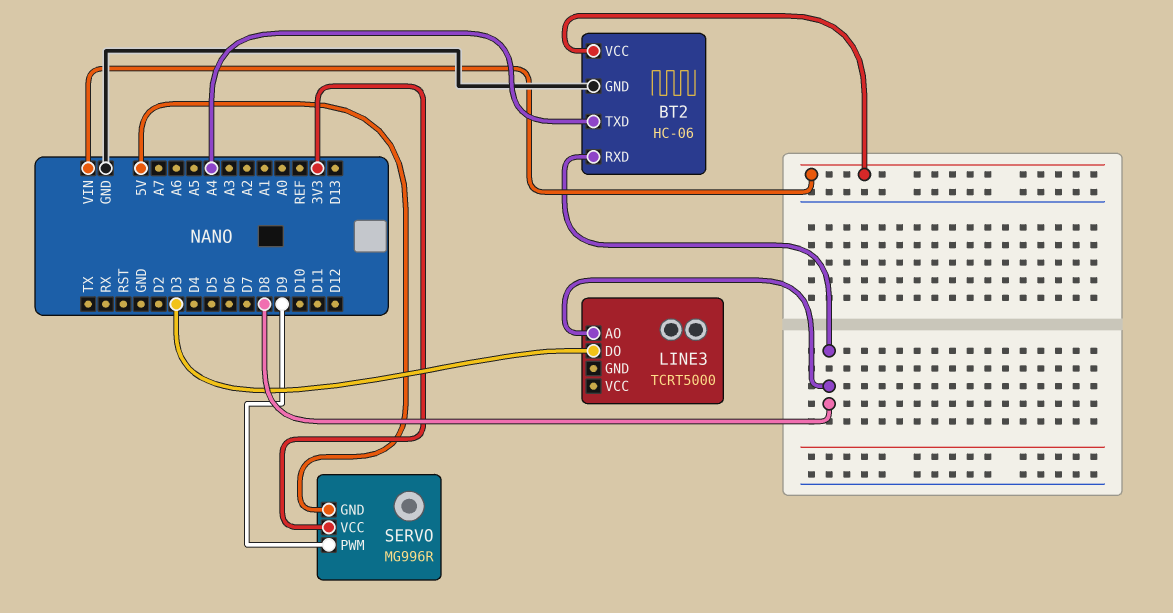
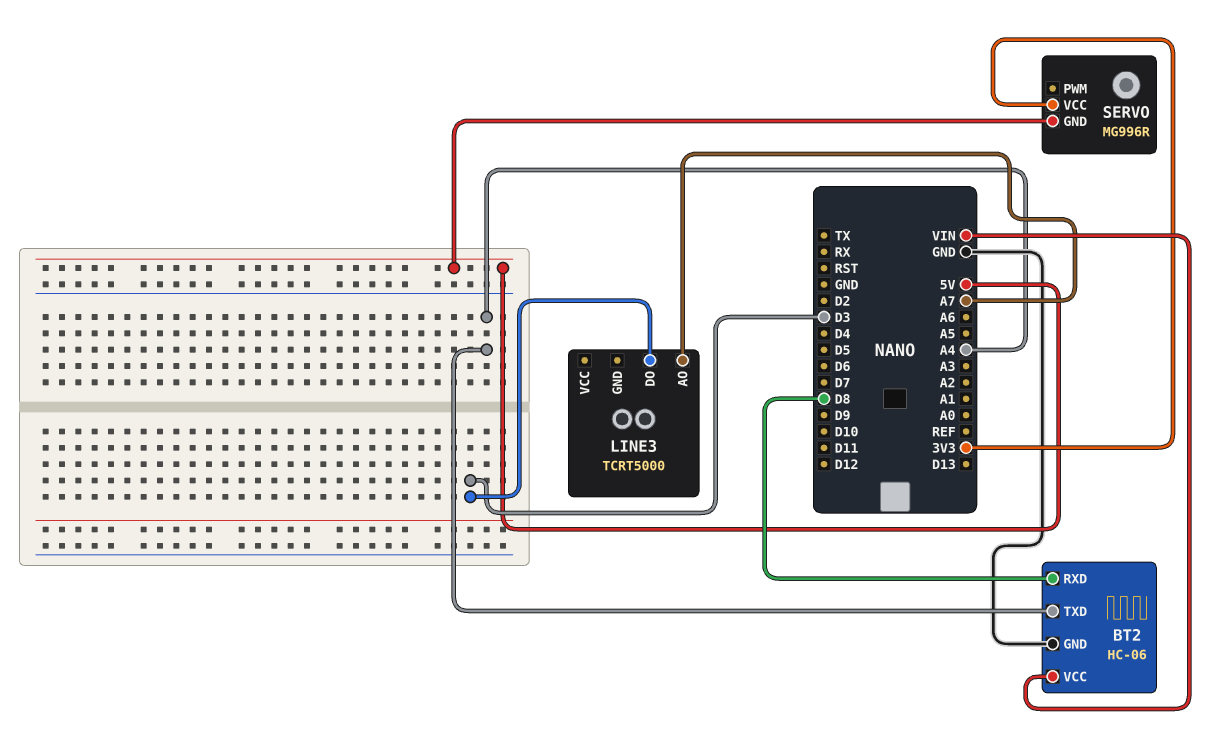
LINE3 pin AO: D8 -> A7
SERVO pin PWM: D9 -> none

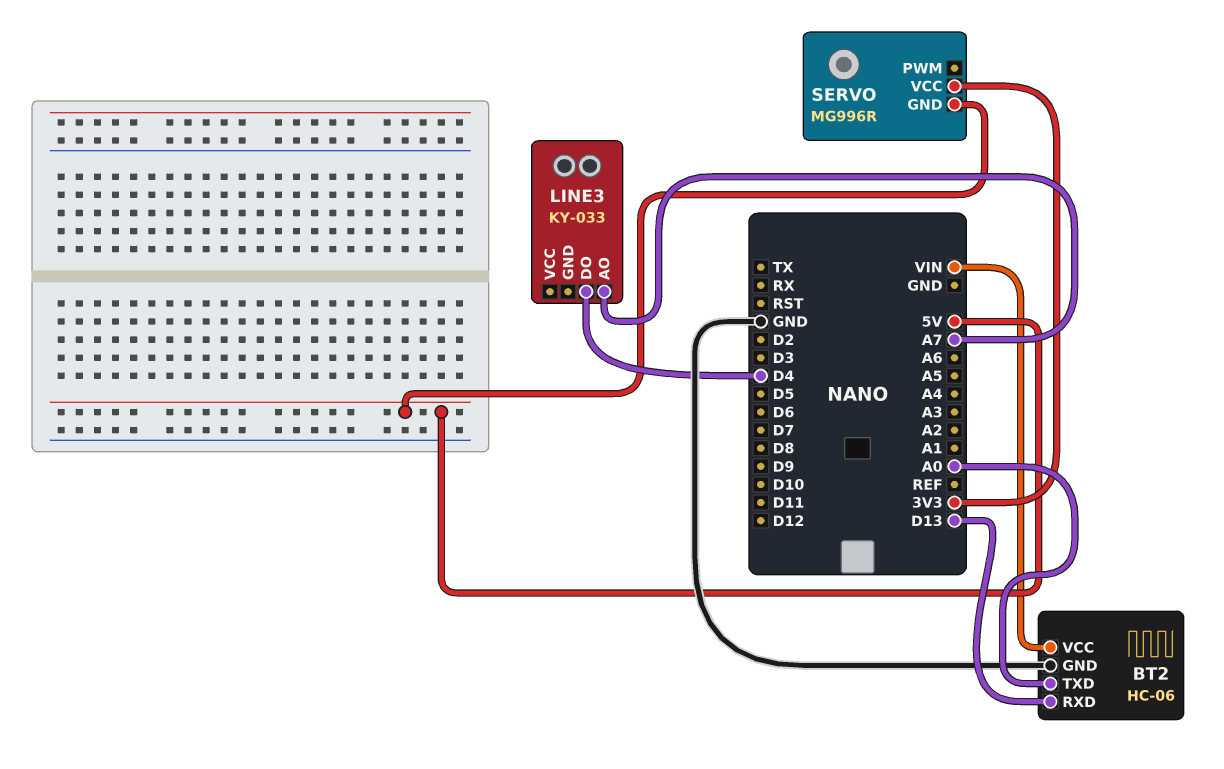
BT2 pin RXD: D8 -> D13
BT2 pin TXD: A4 -> A0
LINE3: TCRT5000 -> KY-033
LINE3 pin DO: D3 -> D4

